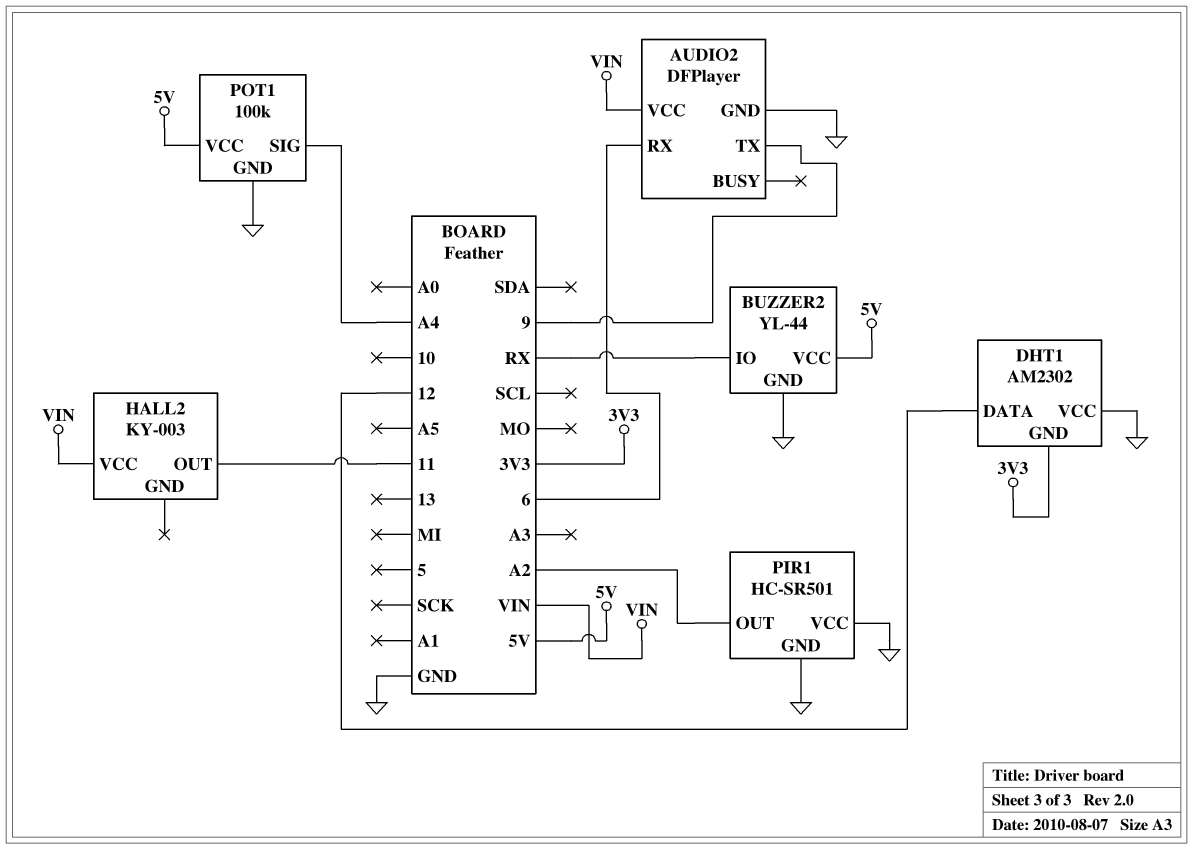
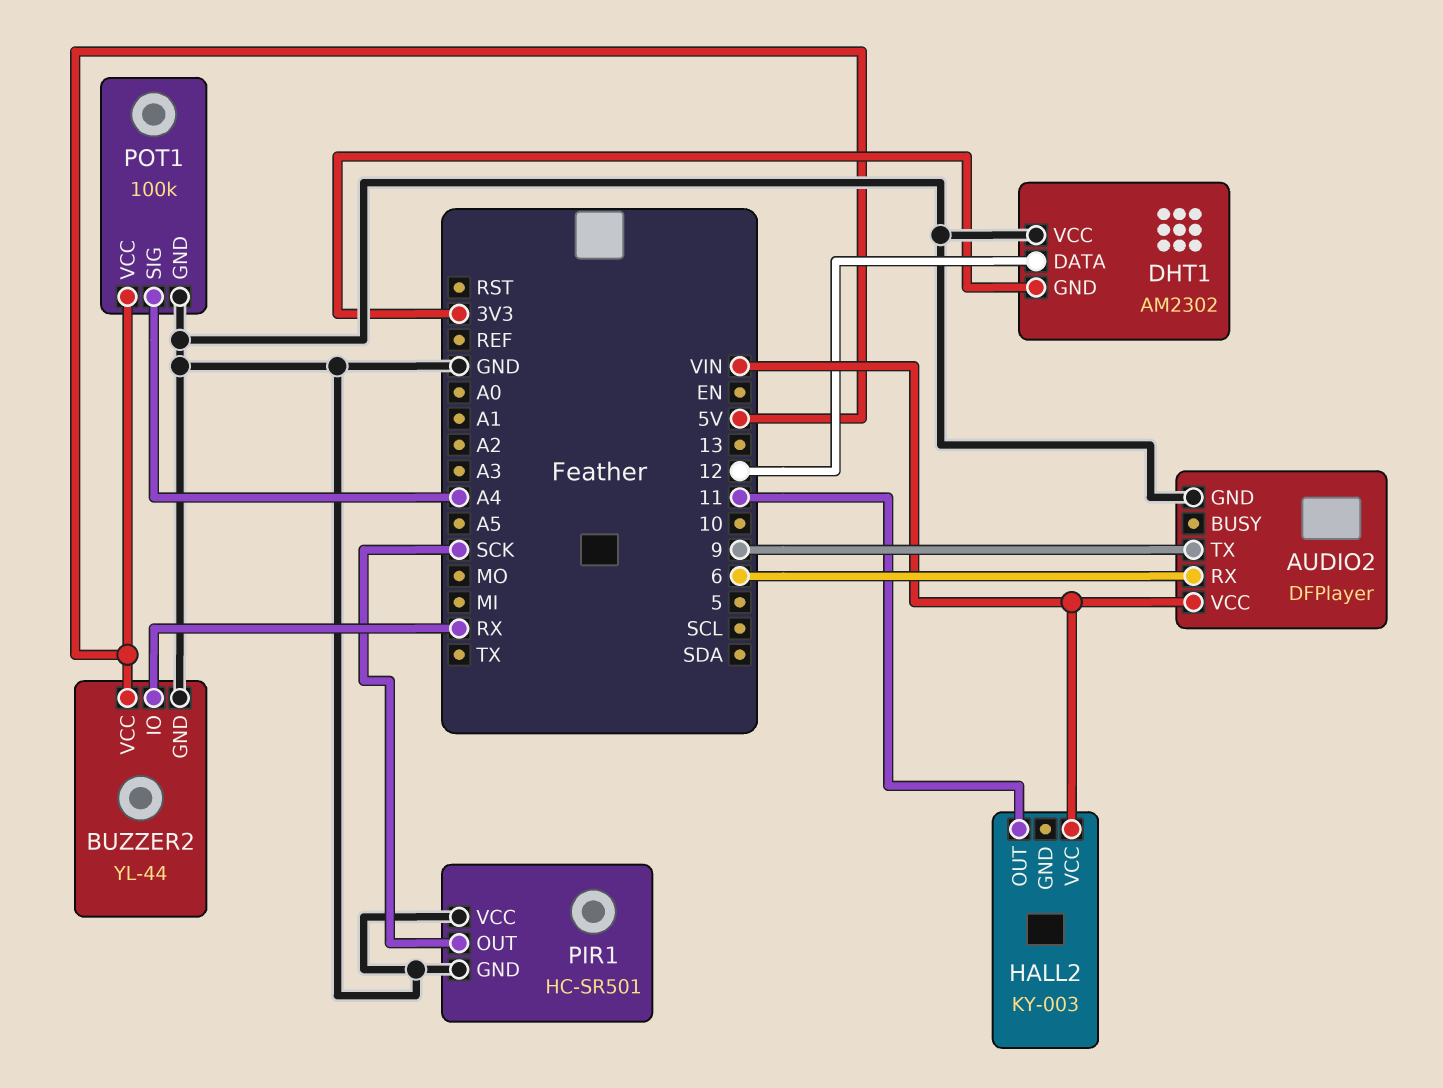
PIR1 pin OUT: A2 -> SCK

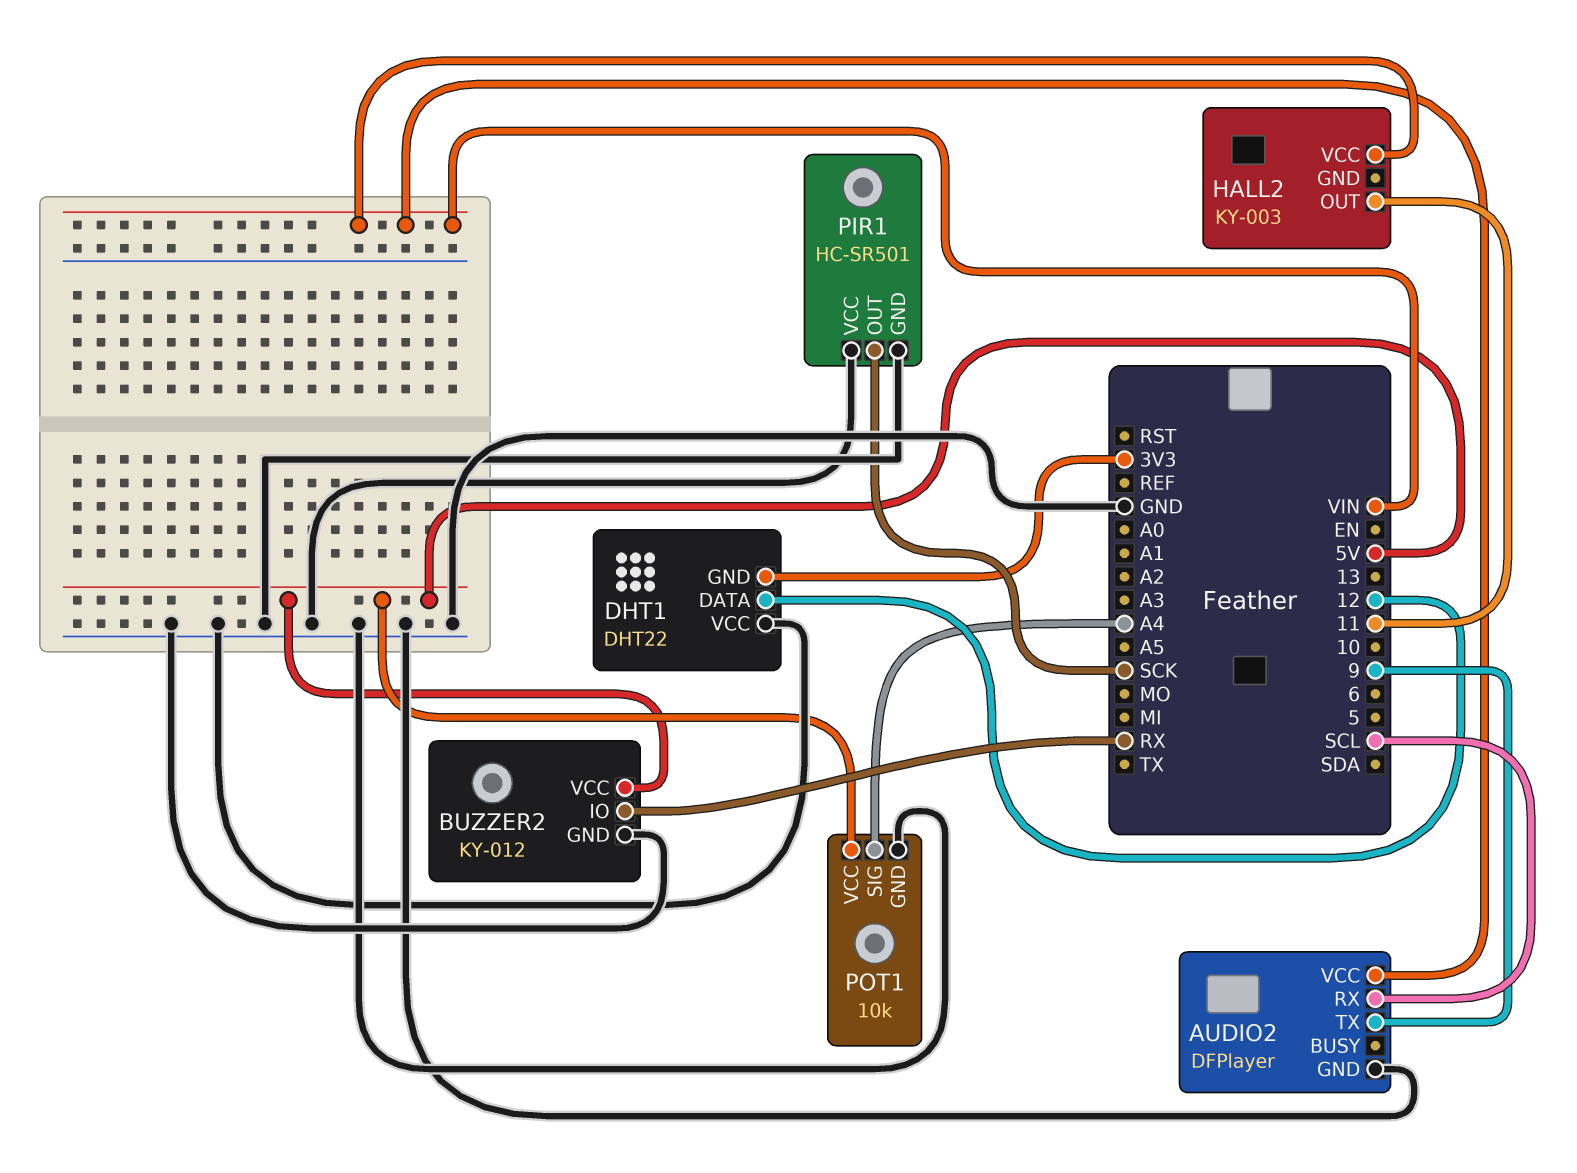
AUDIO2 pin RX: 6 -> SCL
BUZZER2: YL-44 -> KY-012
DHT1: AM2302 -> DHT22
POT1: 100k -> 10k

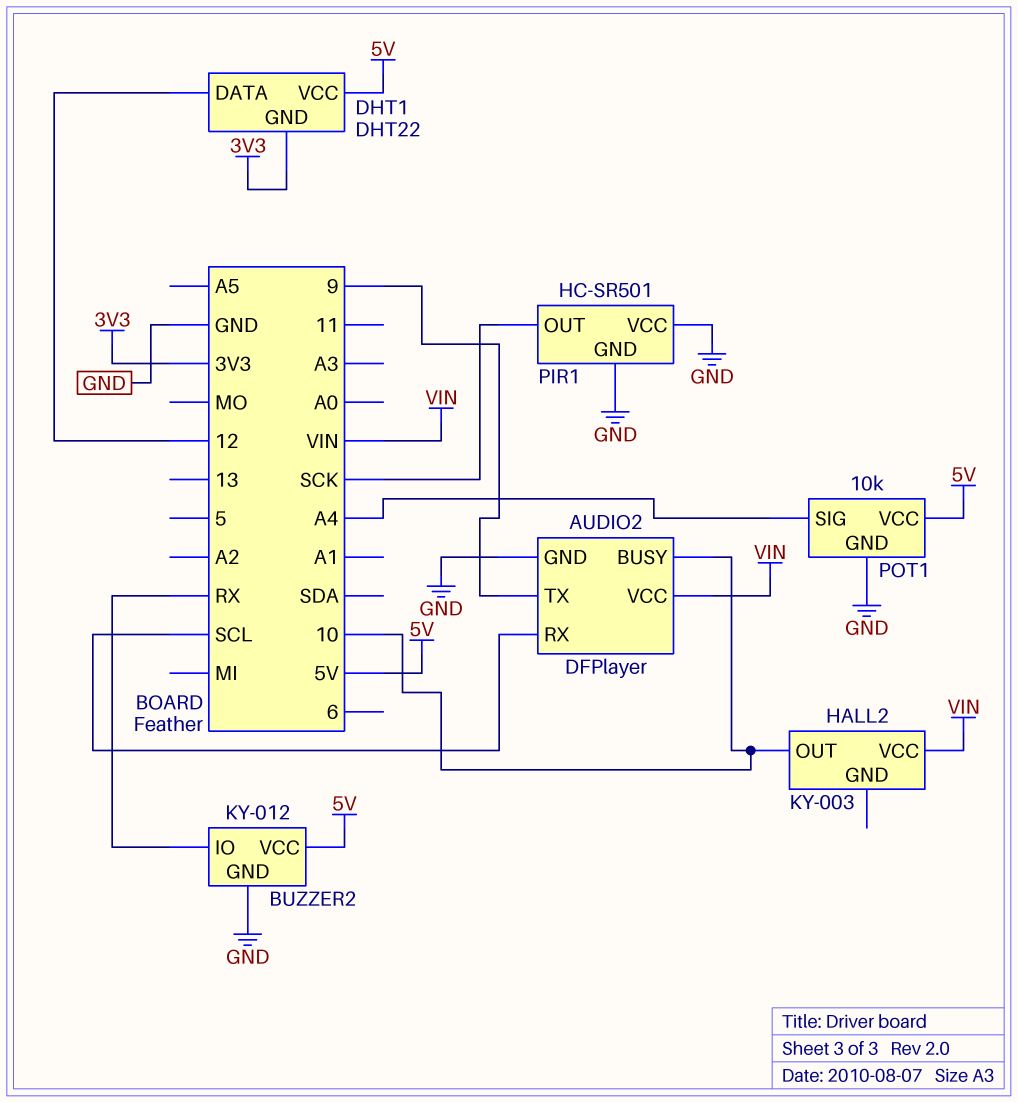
AUDIO2 pin BUSY: none -> 10
DHT1 pin VCC: GND -> 5V
HALL2 pin OUT: 11 -> 10

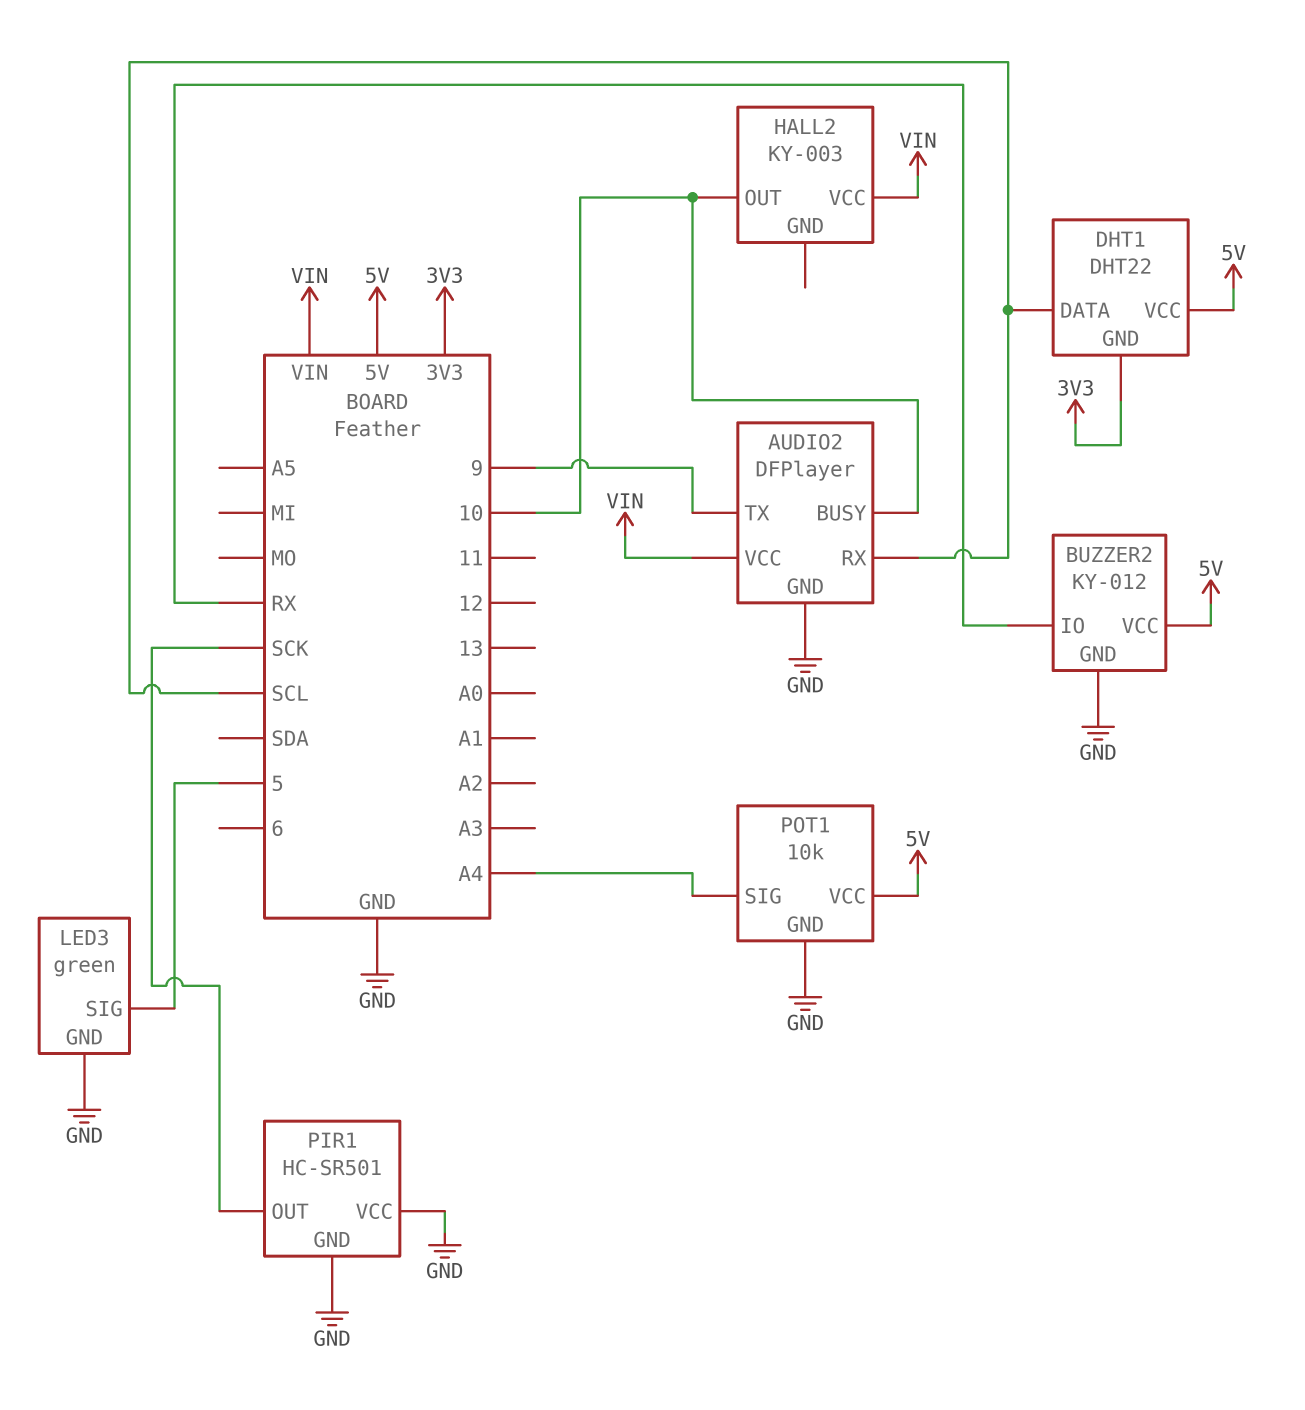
DHT1 pin DATA: 12 -> SCL
LED3: none -> green
LED3 pin GND: none -> GND
LED3 pin SIG: none -> 5

